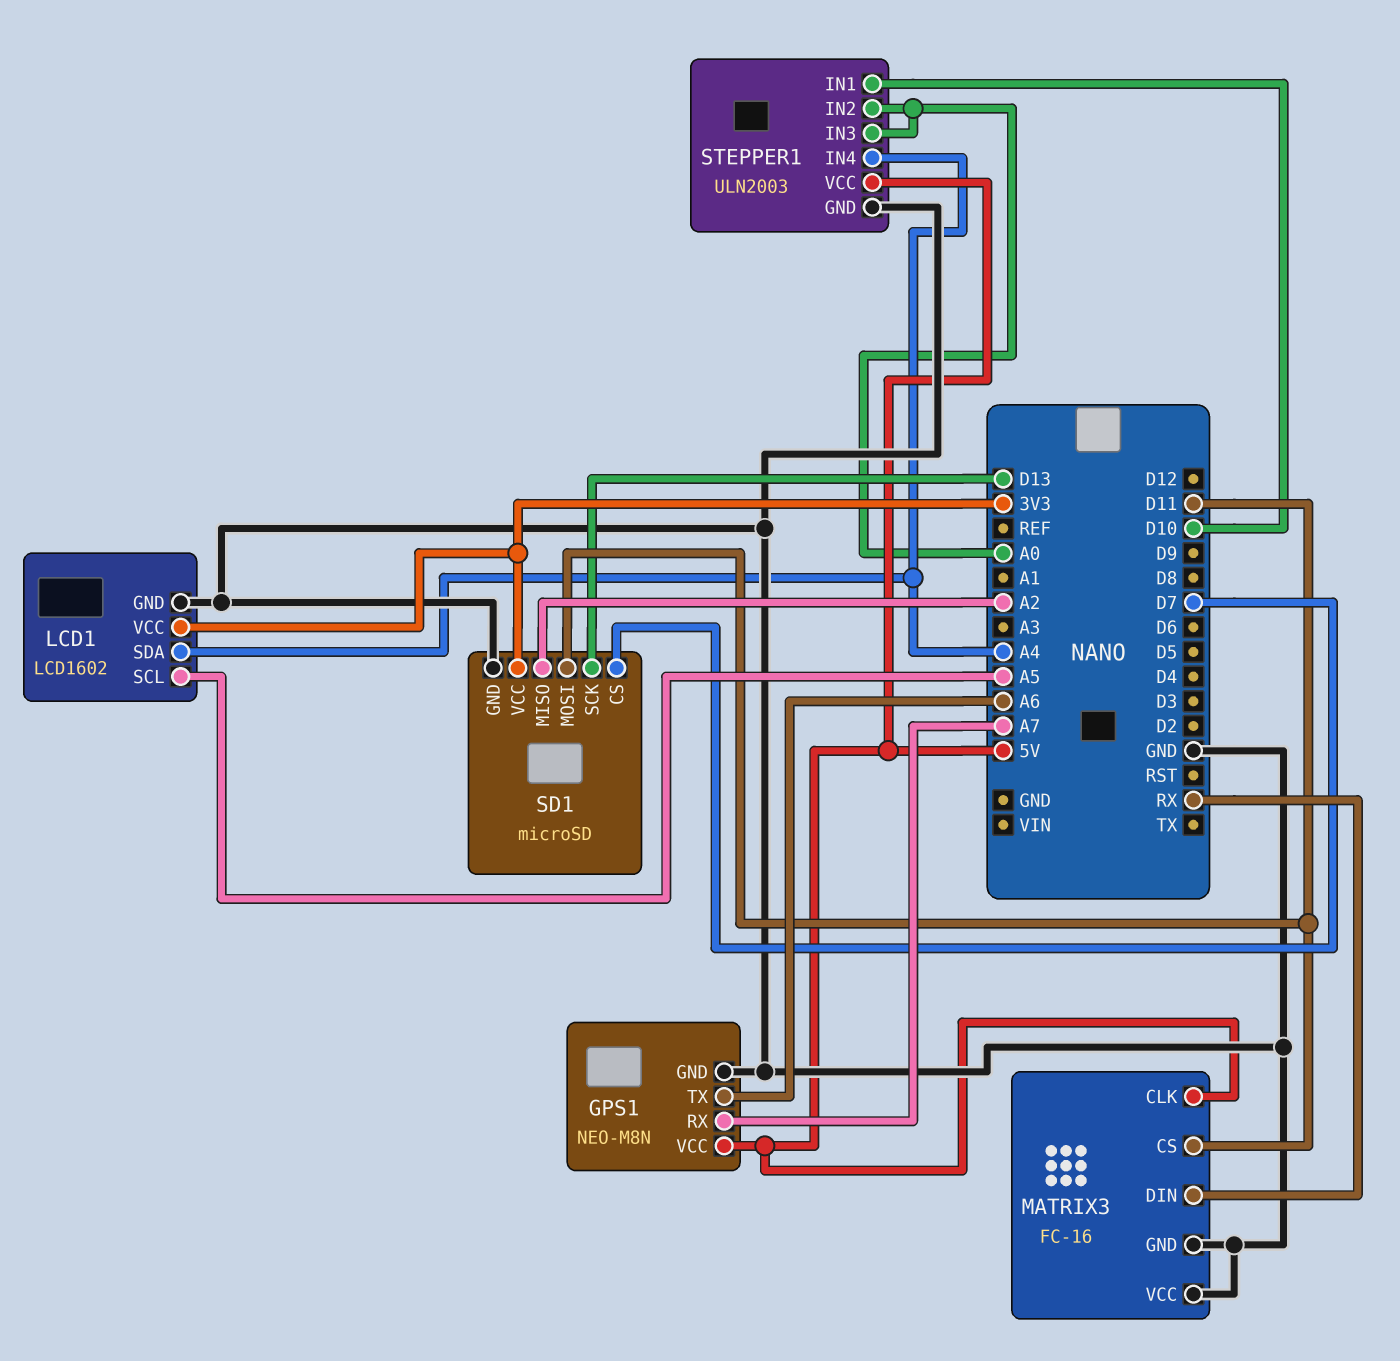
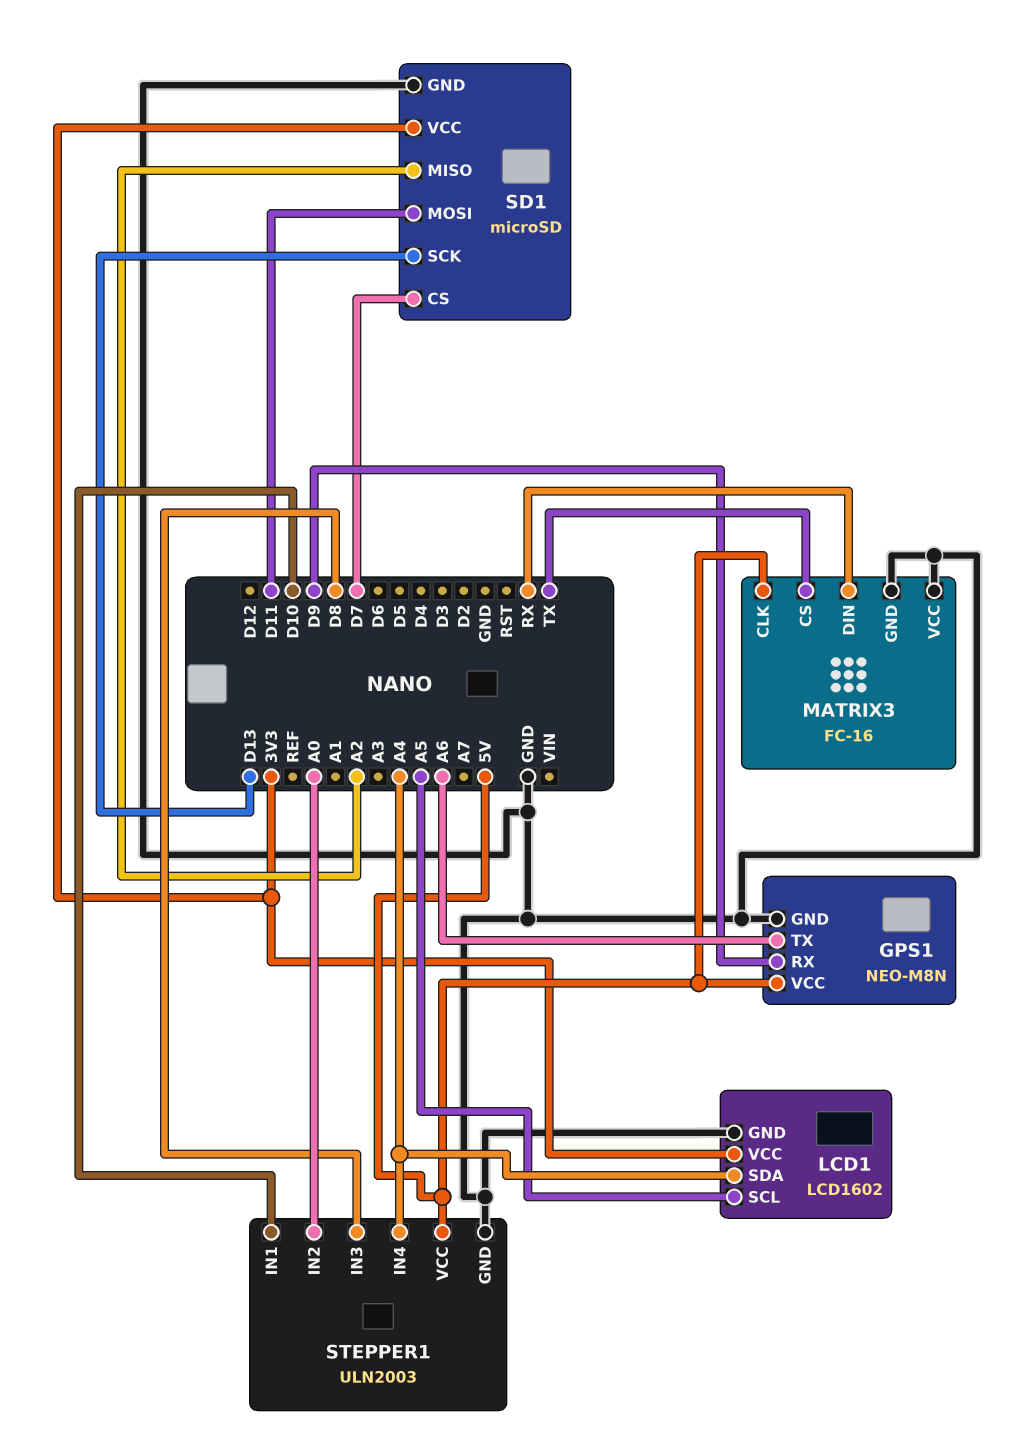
GPS1 pin RX: A7 -> D9
MATRIX3 pin CS: D11 -> TX
STEPPER1 pin IN3: A0 -> D8

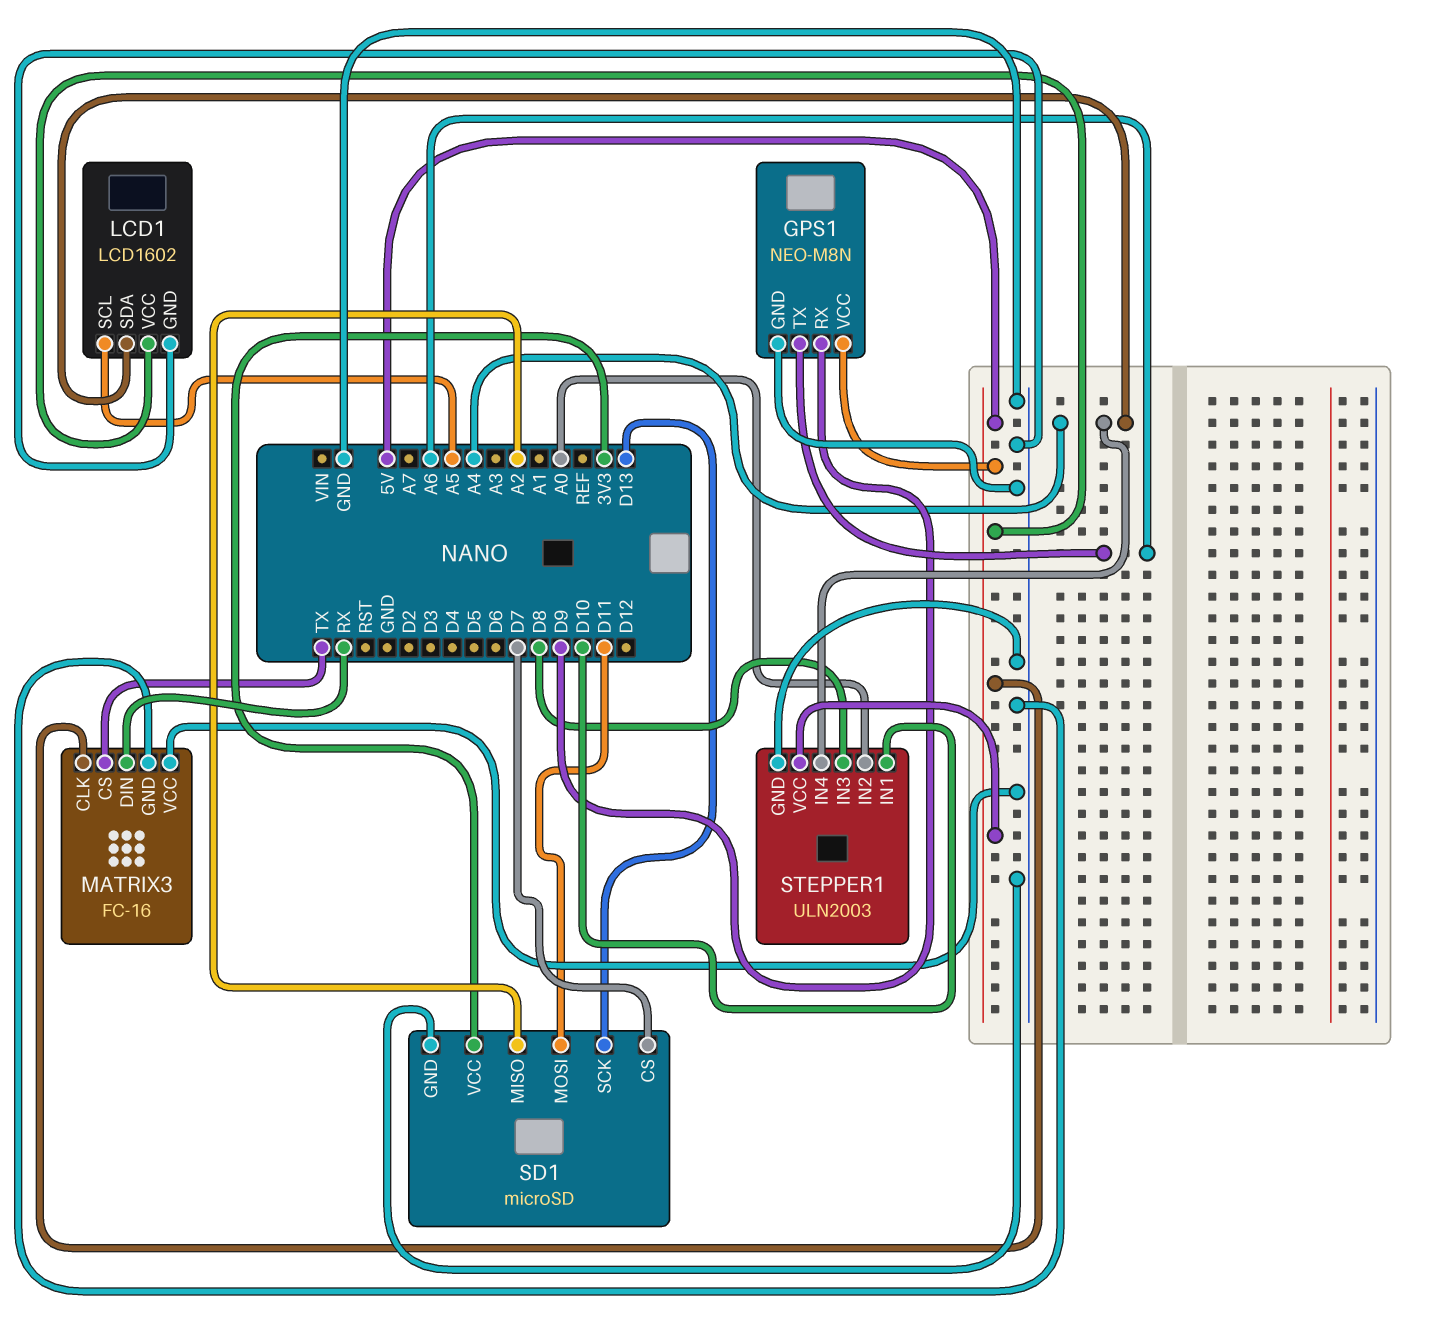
LCD1 pin VCC: 3V3 -> 5V

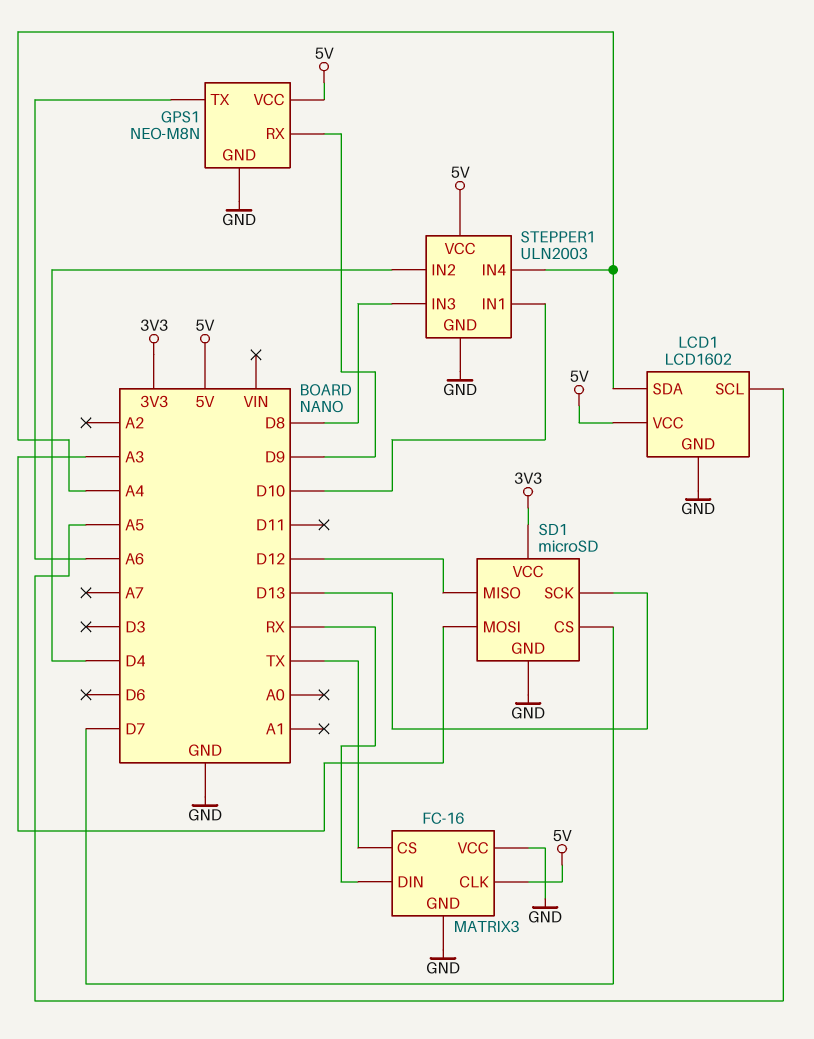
SD1 pin MISO: A2 -> D12
SD1 pin MOSI: D11 -> A3
STEPPER1 pin IN2: A0 -> D4

